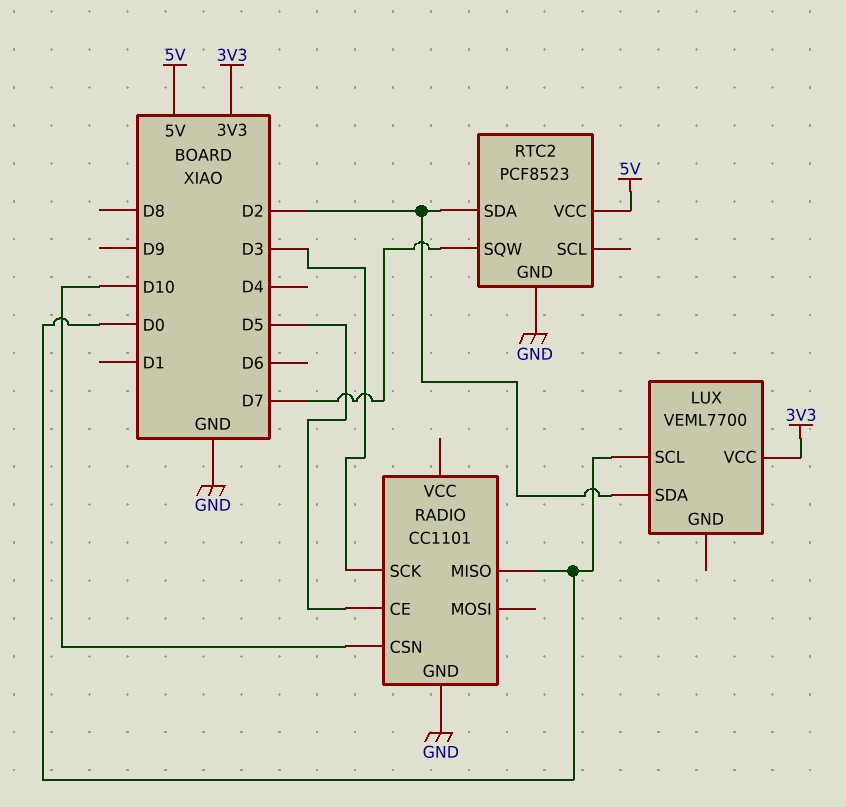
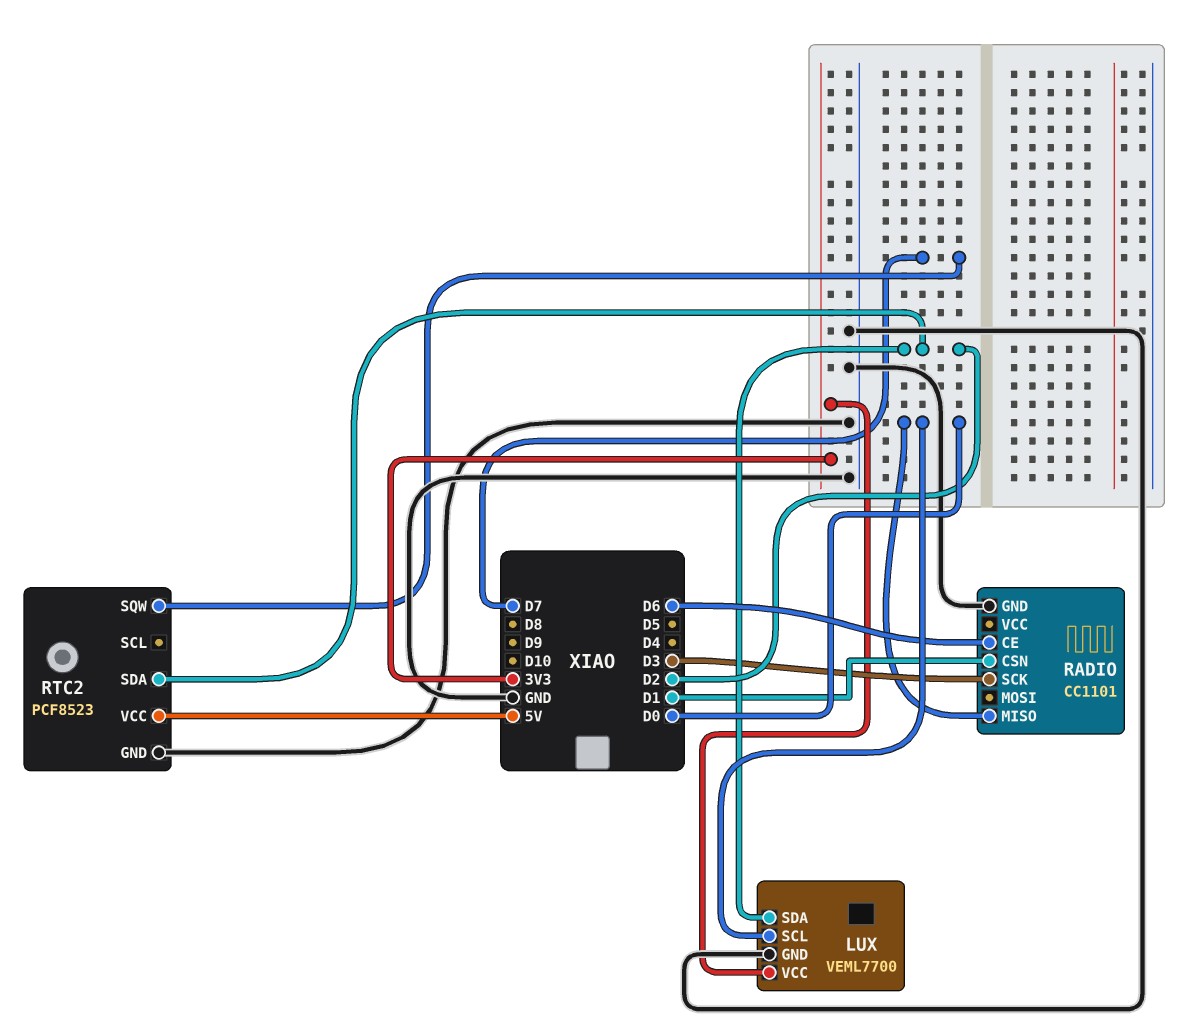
LUX pin GND: none -> GND
RADIO pin CE: D5 -> D6
RADIO pin CSN: D10 -> D1

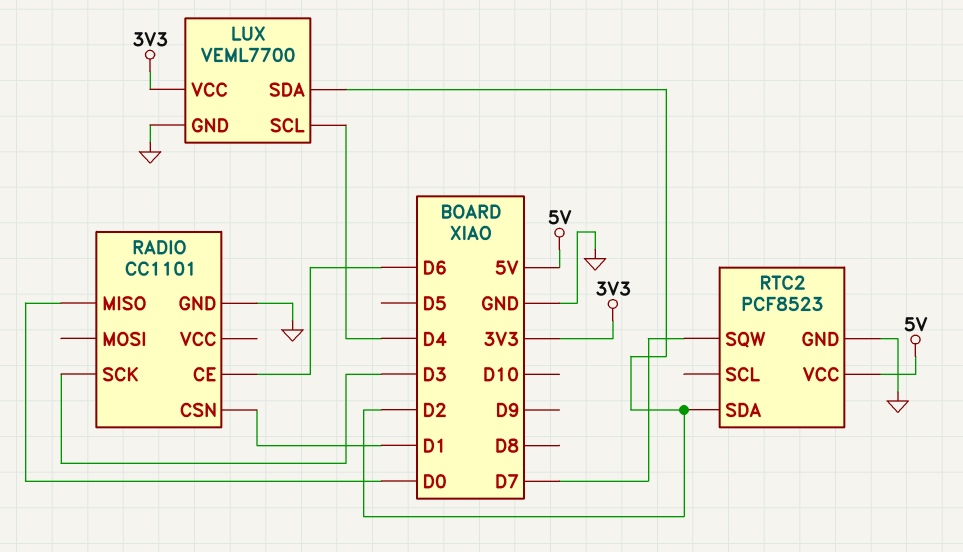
LUX pin SCL: D0 -> D4

